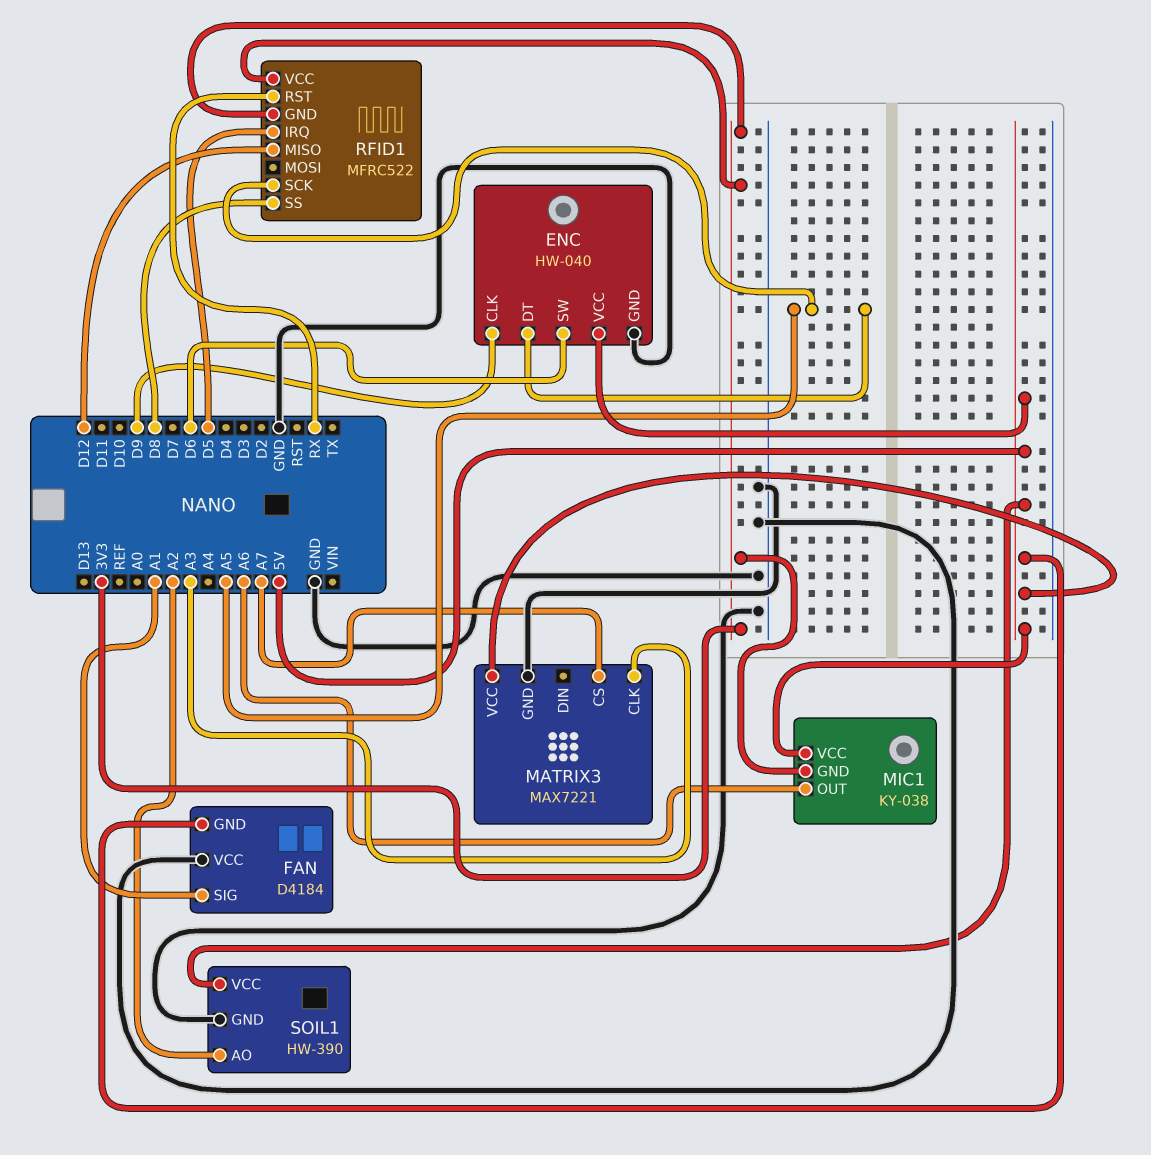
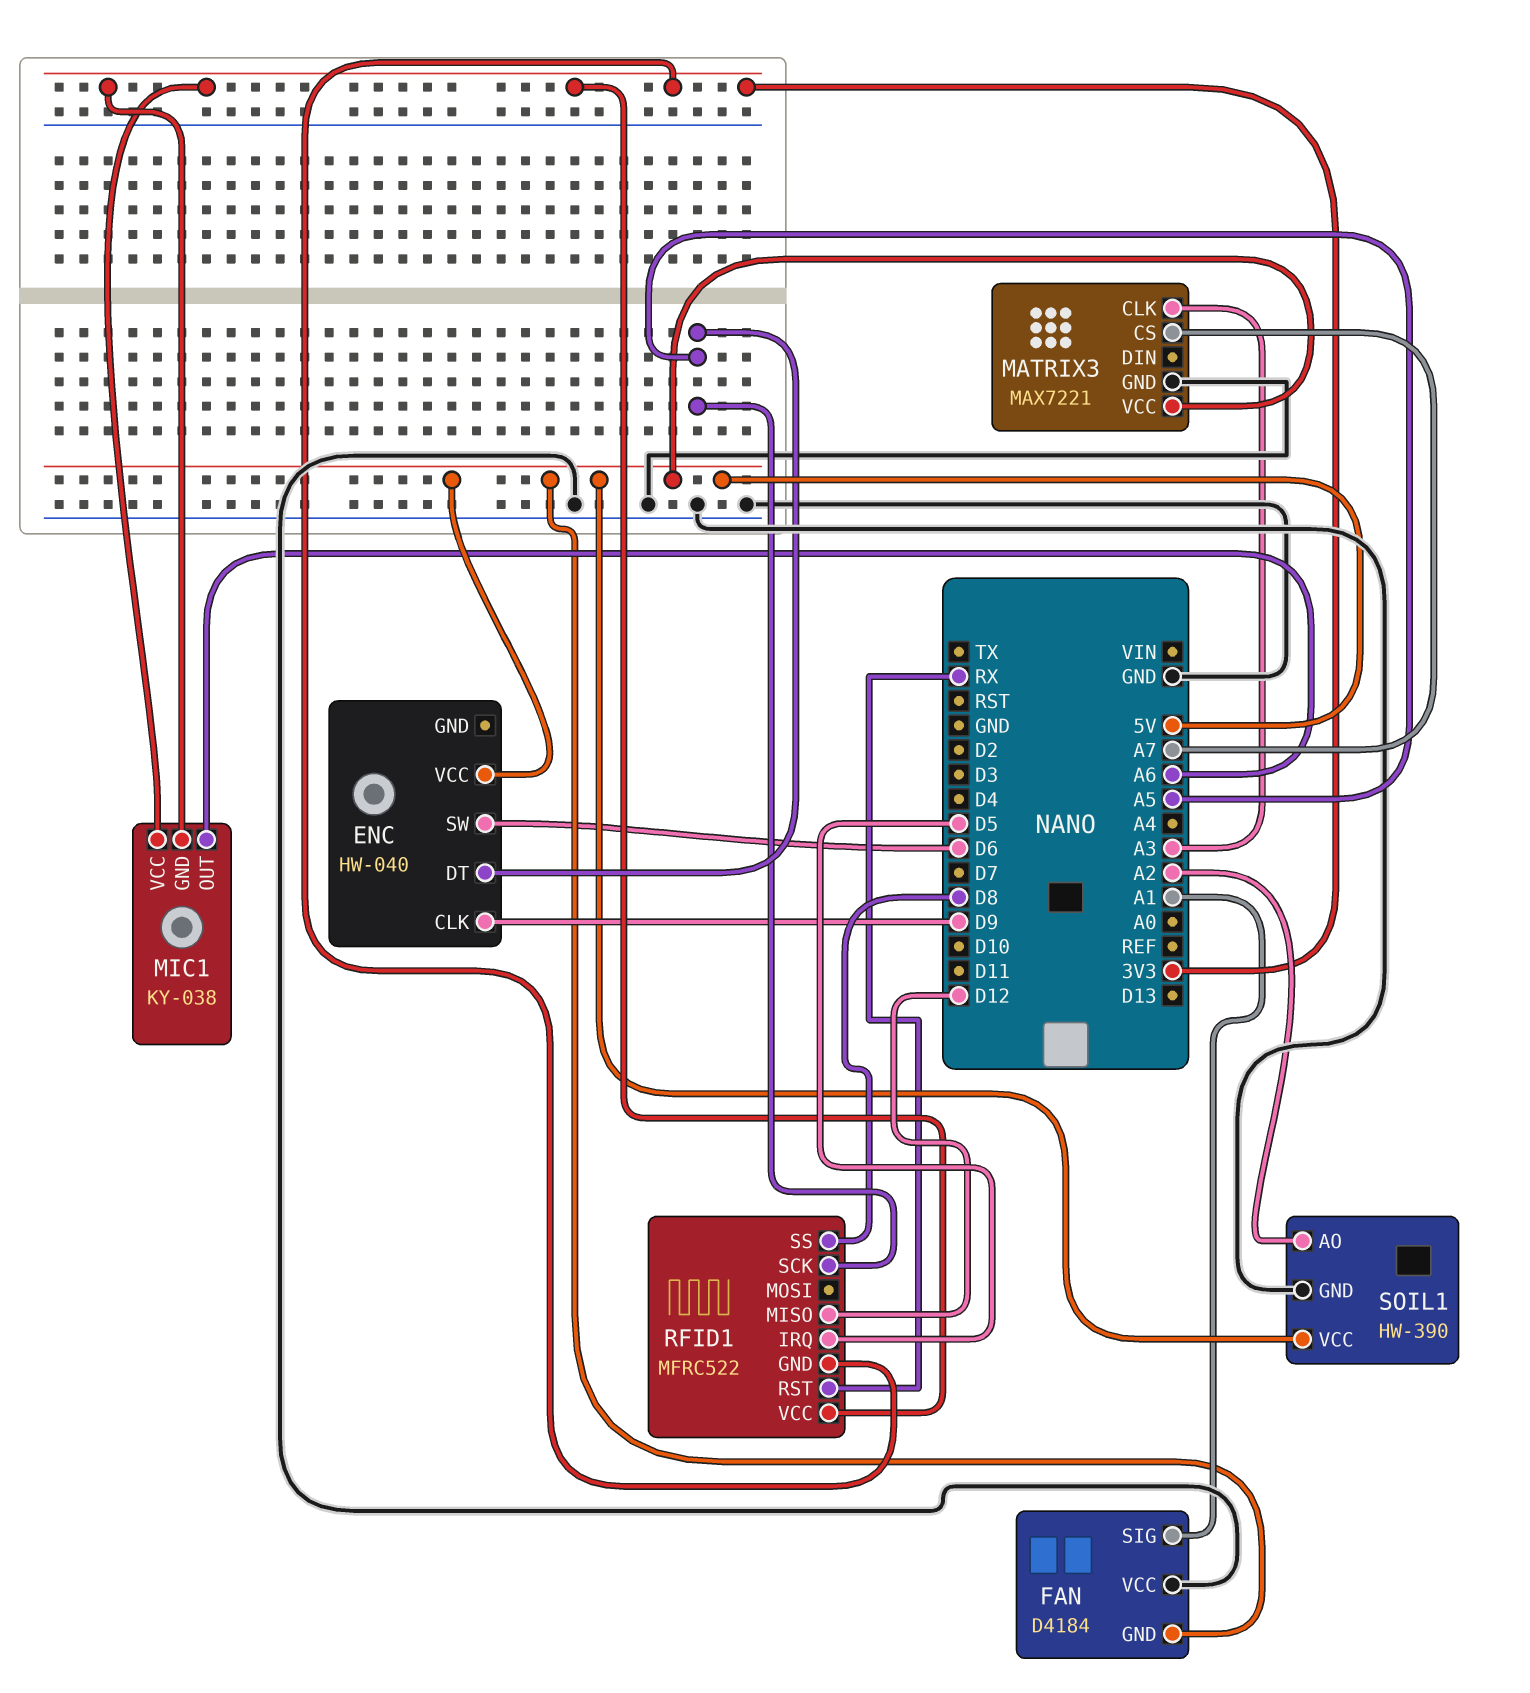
ENC pin GND: GND -> none
MIC1 pin VCC: 5V -> 3V3

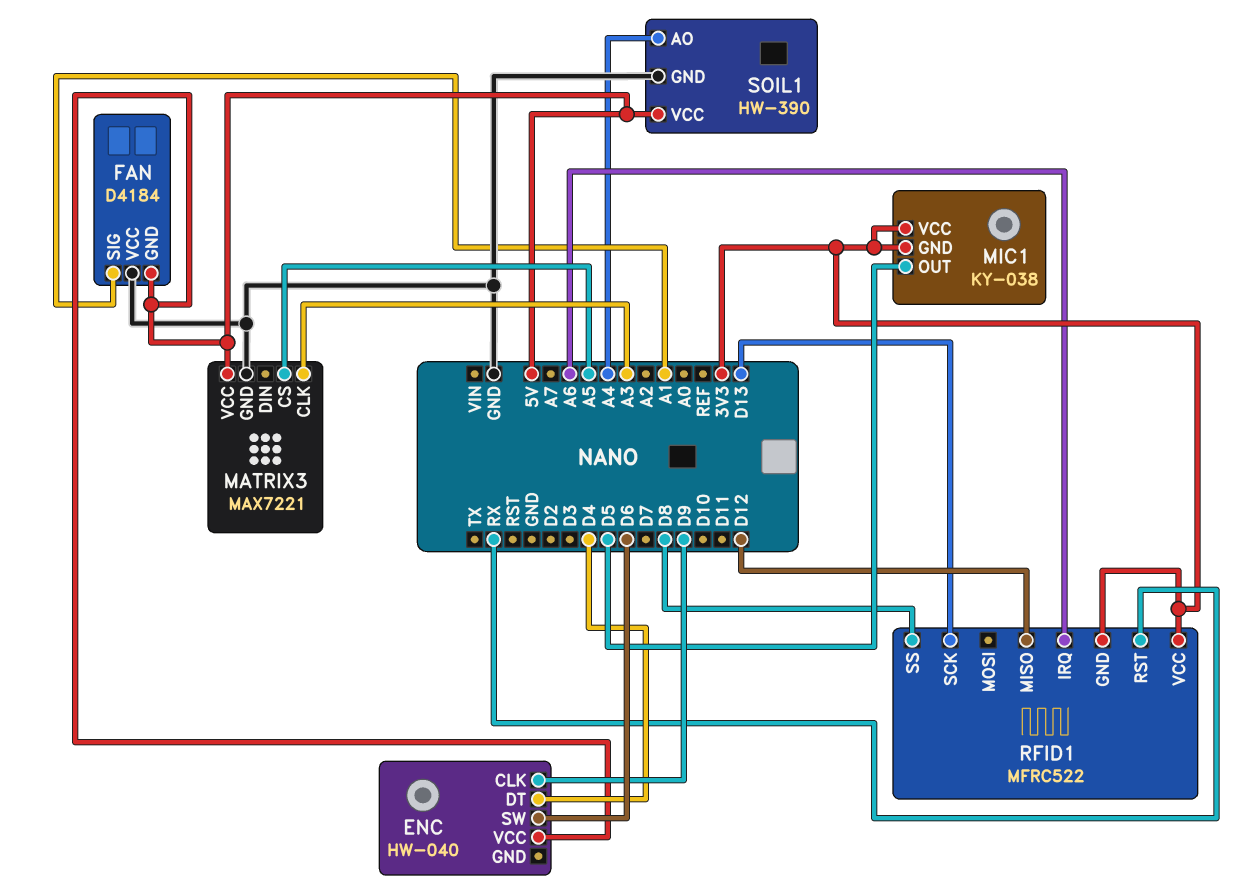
ENC pin DT: A5 -> D4
MATRIX3 pin CS: A7 -> A5
MIC1 pin OUT: A6 -> D5
RFID1 pin IRQ: D5 -> A6
RFID1 pin SCK: A5 -> D13
SOIL1 pin AO: A2 -> A4

